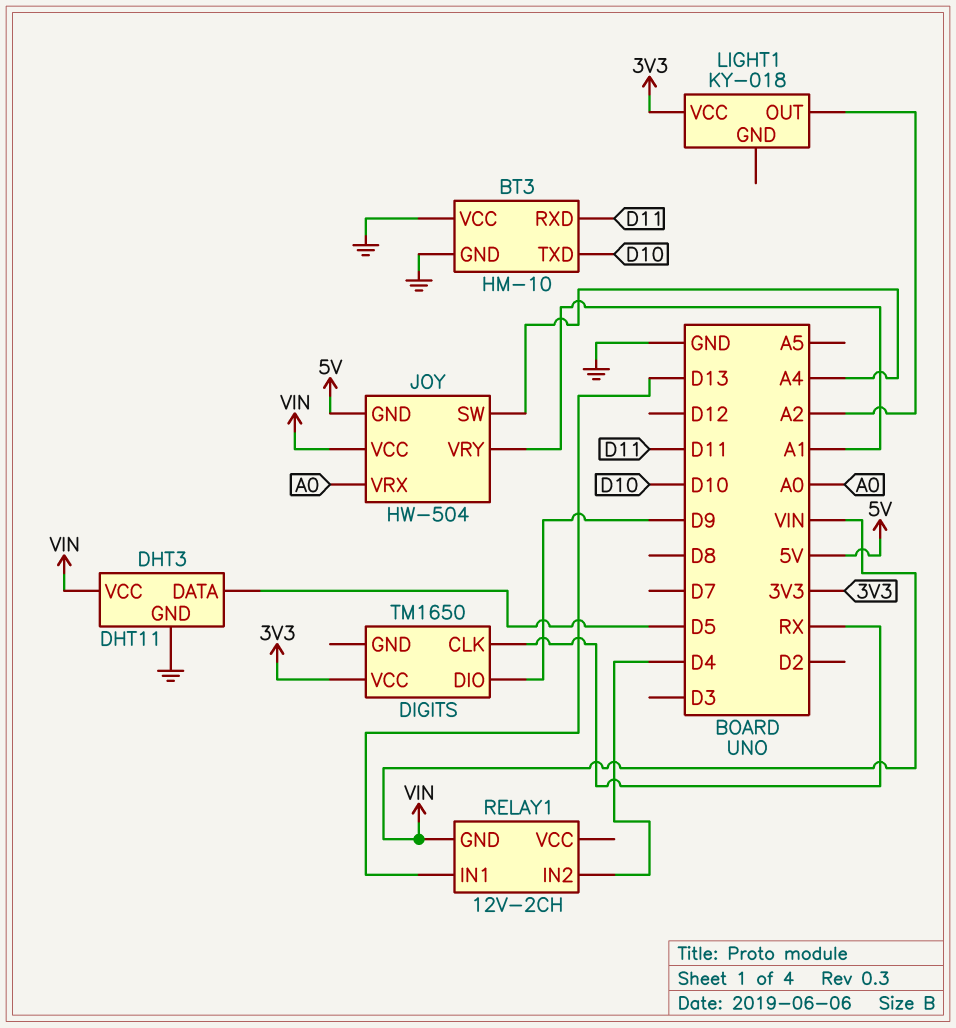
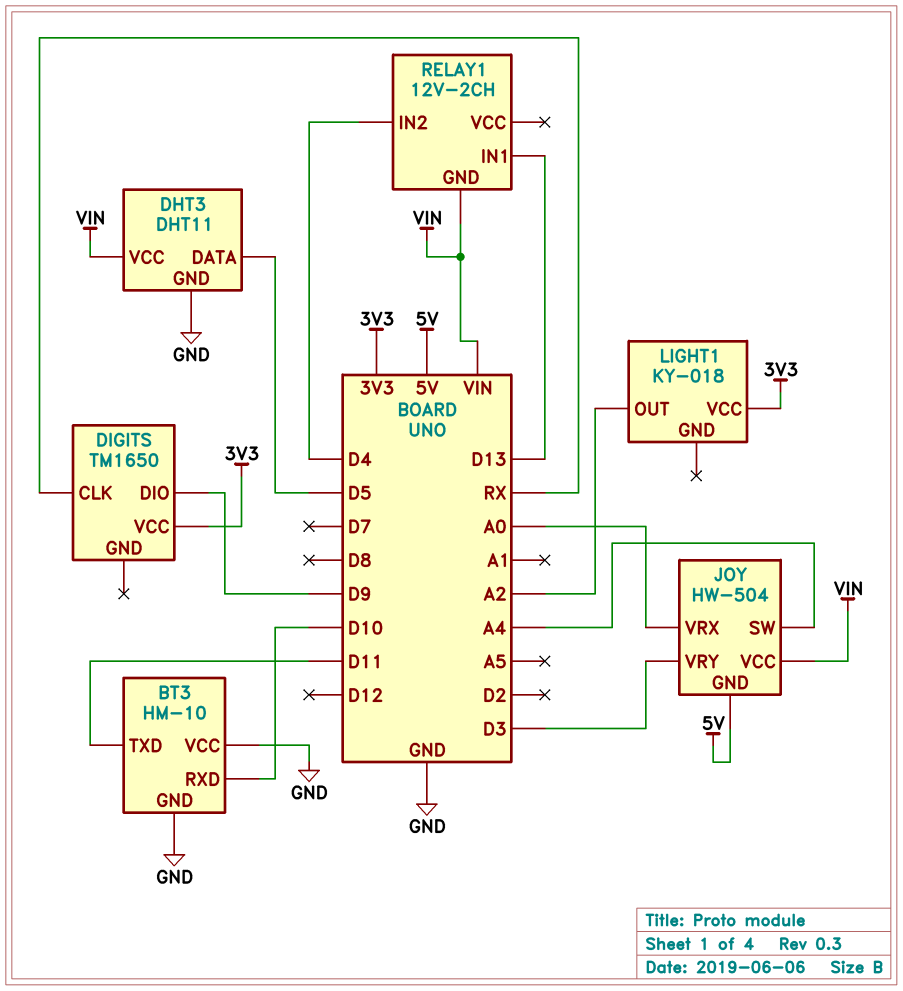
BT3 pin RXD: D11 -> D10
BT3 pin TXD: D10 -> D11
JOY pin VRY: A1 -> D3

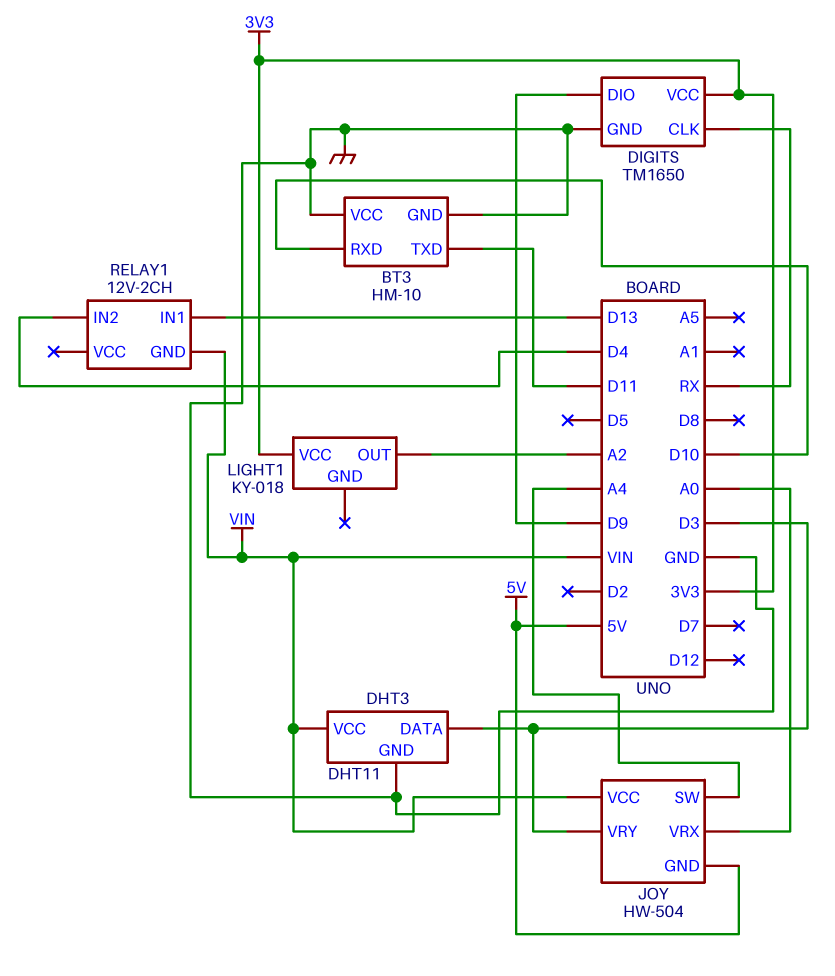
DHT3 pin DATA: D5 -> D3
DIGITS pin GND: none -> GND

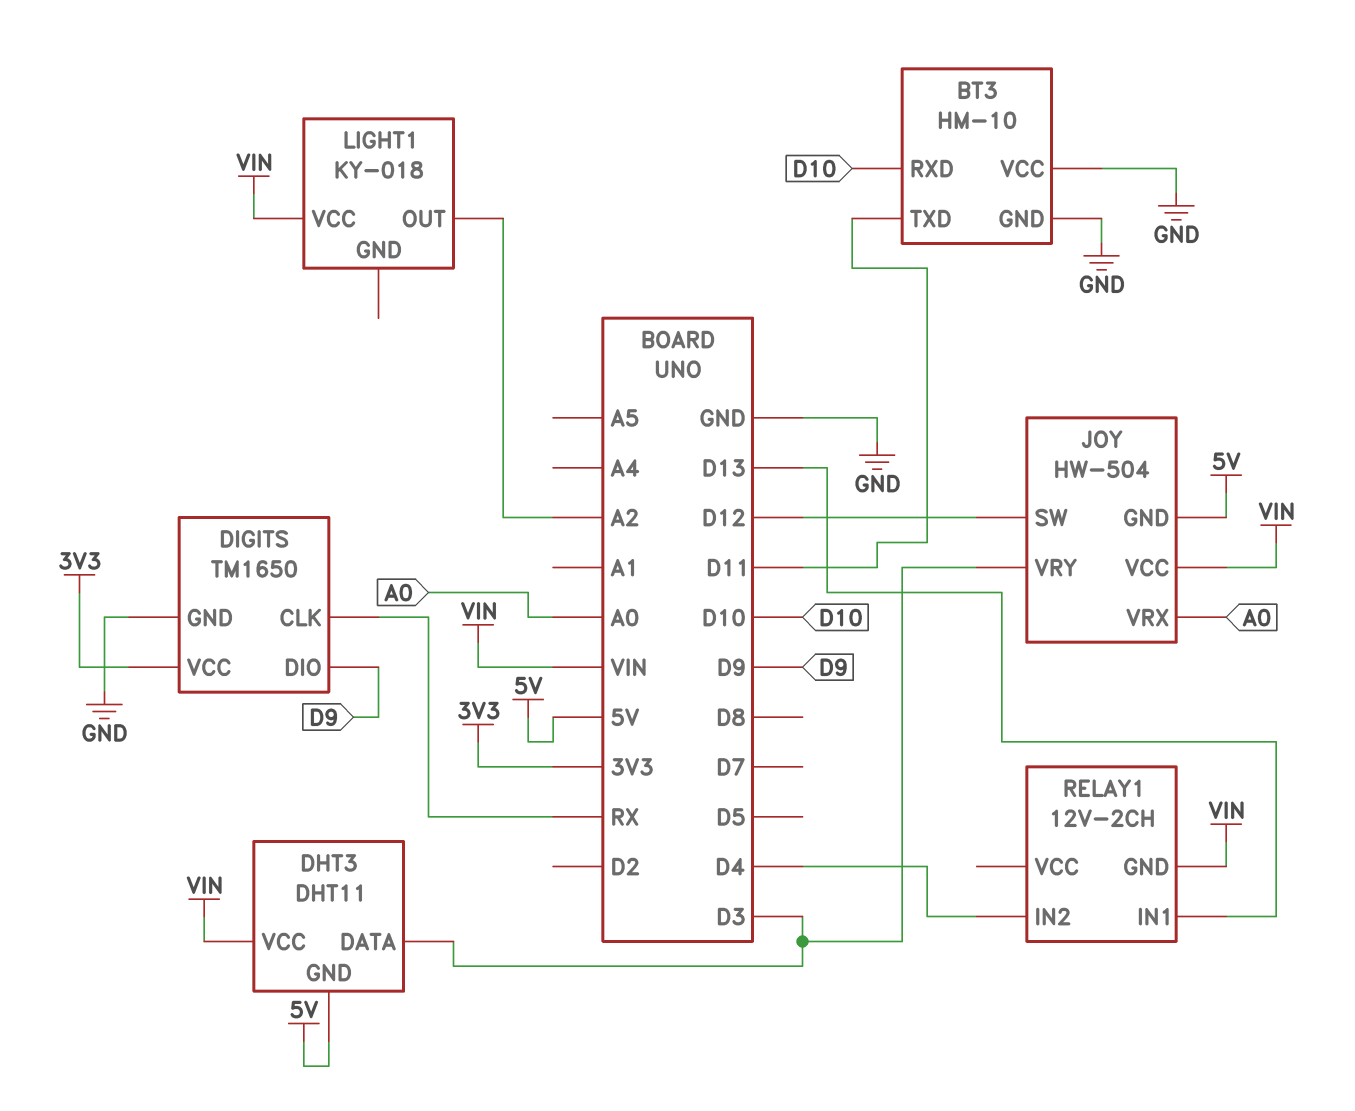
DHT3 pin GND: GND -> 5V
JOY pin SW: A4 -> D12
LIGHT1 pin VCC: 3V3 -> VIN

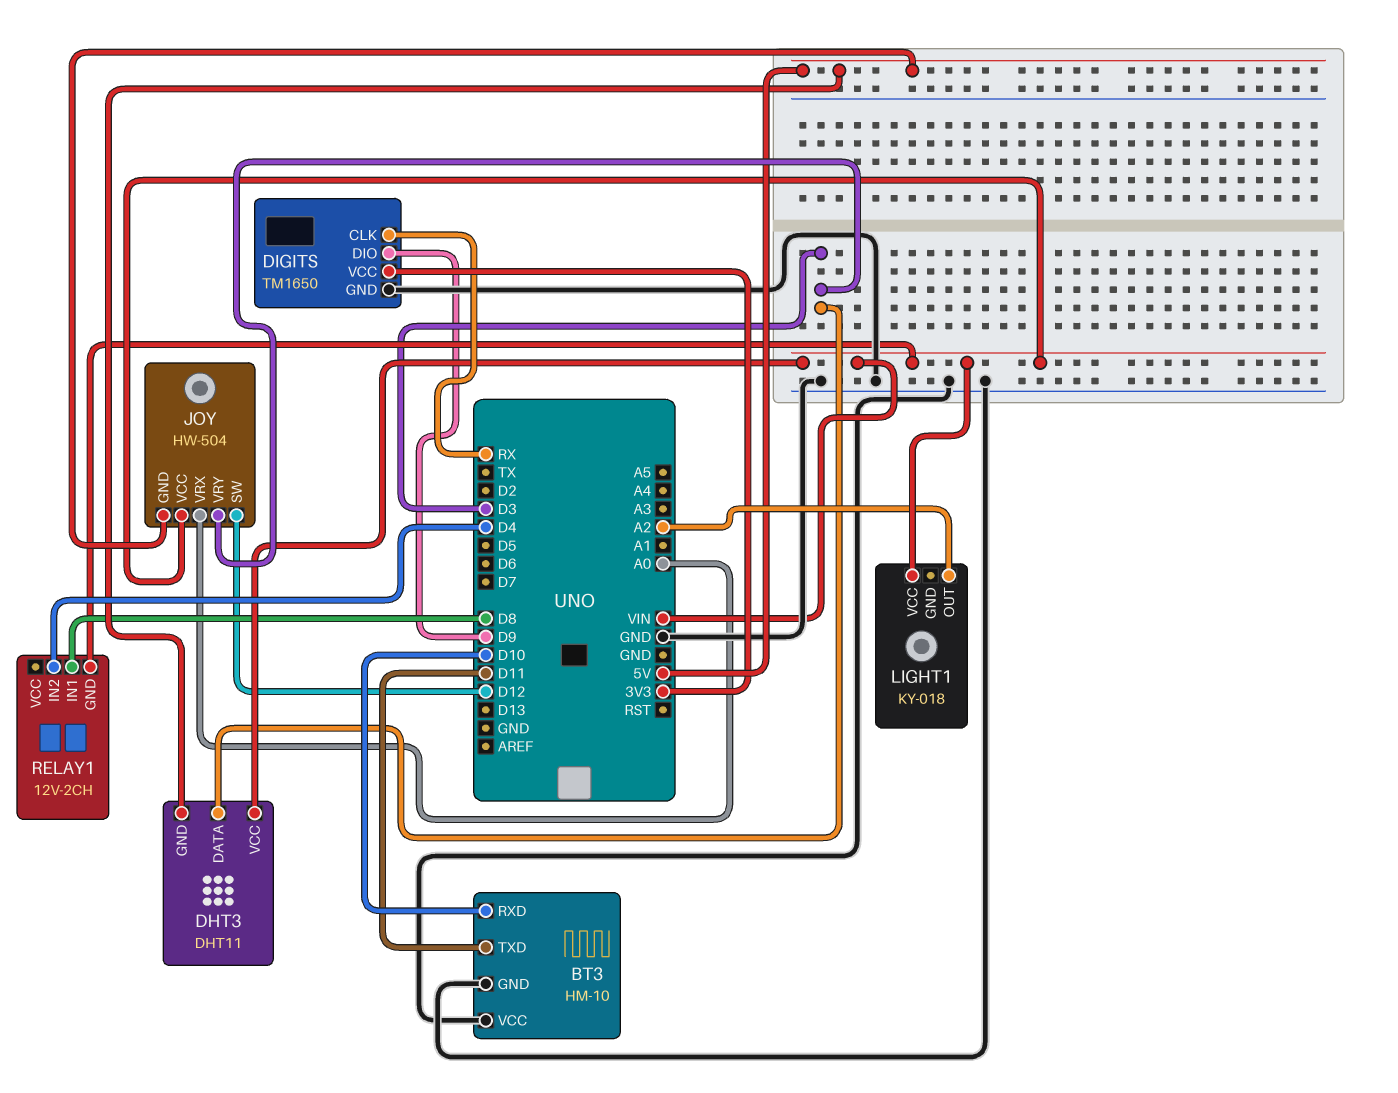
RELAY1 pin IN1: D13 -> D8

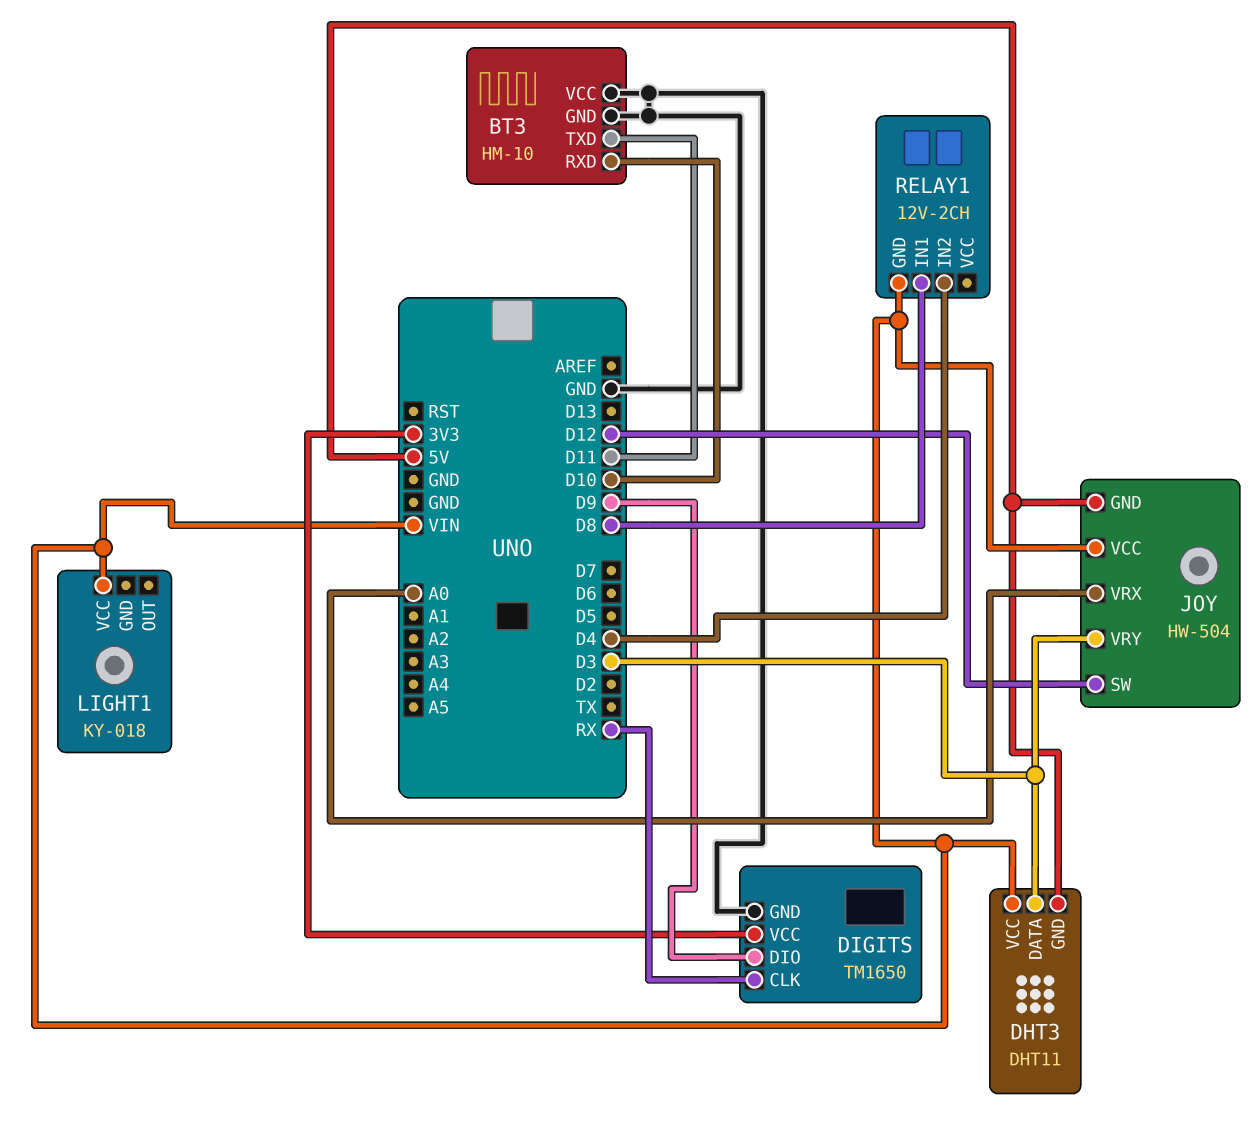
LIGHT1 pin OUT: A2 -> none

